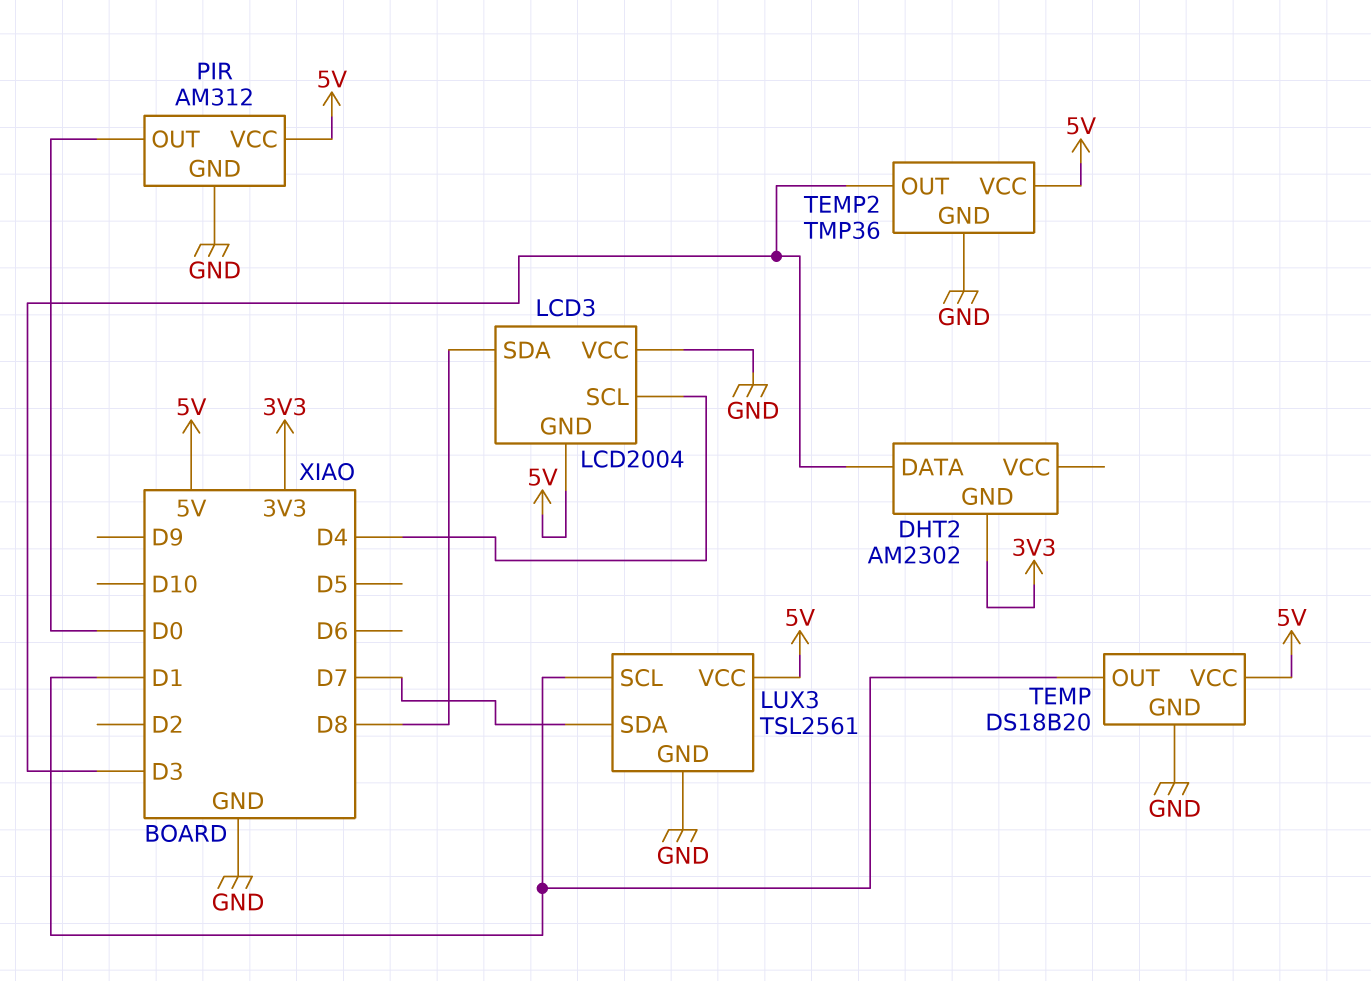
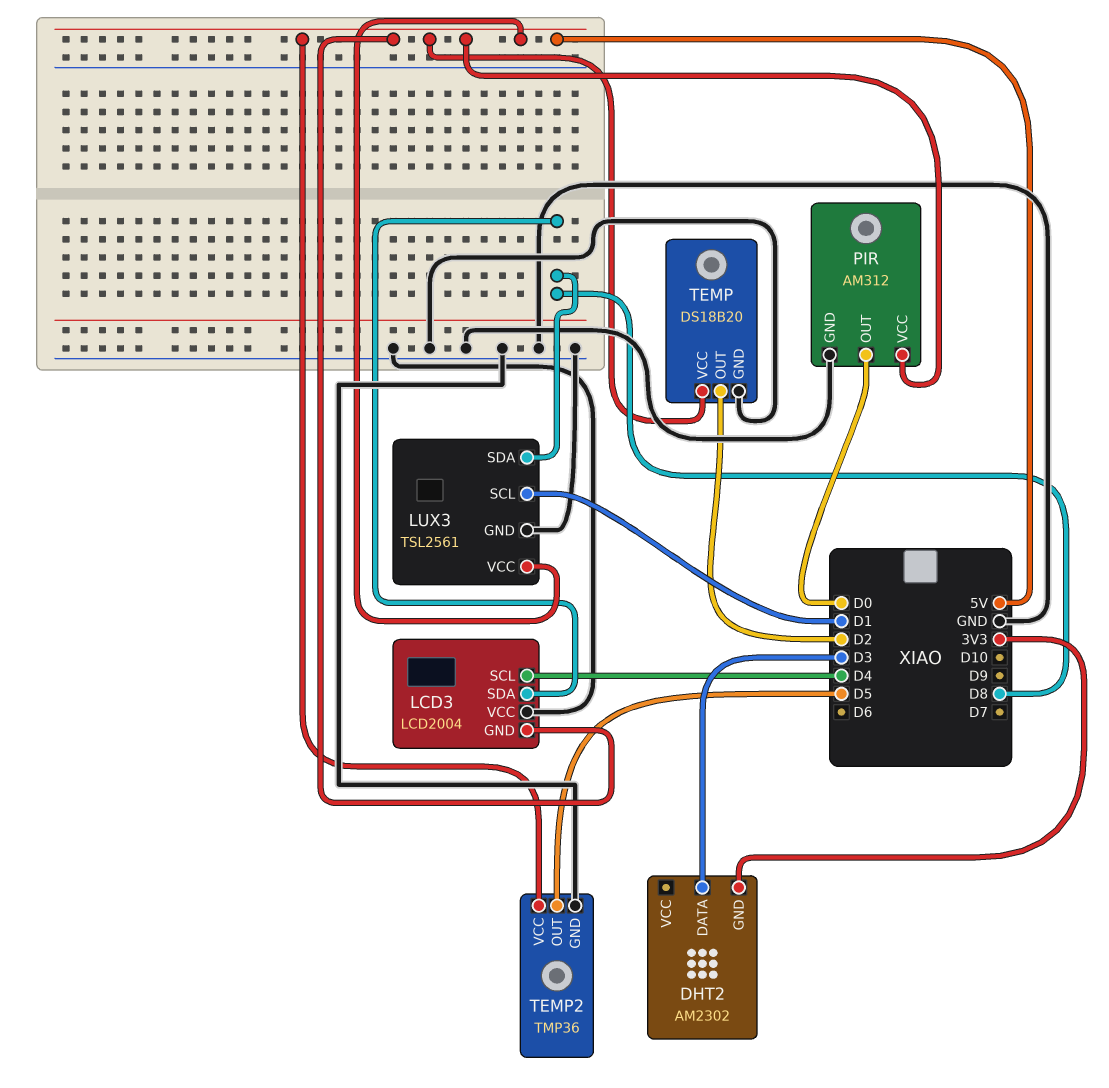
LUX3 pin SDA: D7 -> D8
TEMP pin OUT: D1 -> D2
TEMP2 pin OUT: D3 -> D5

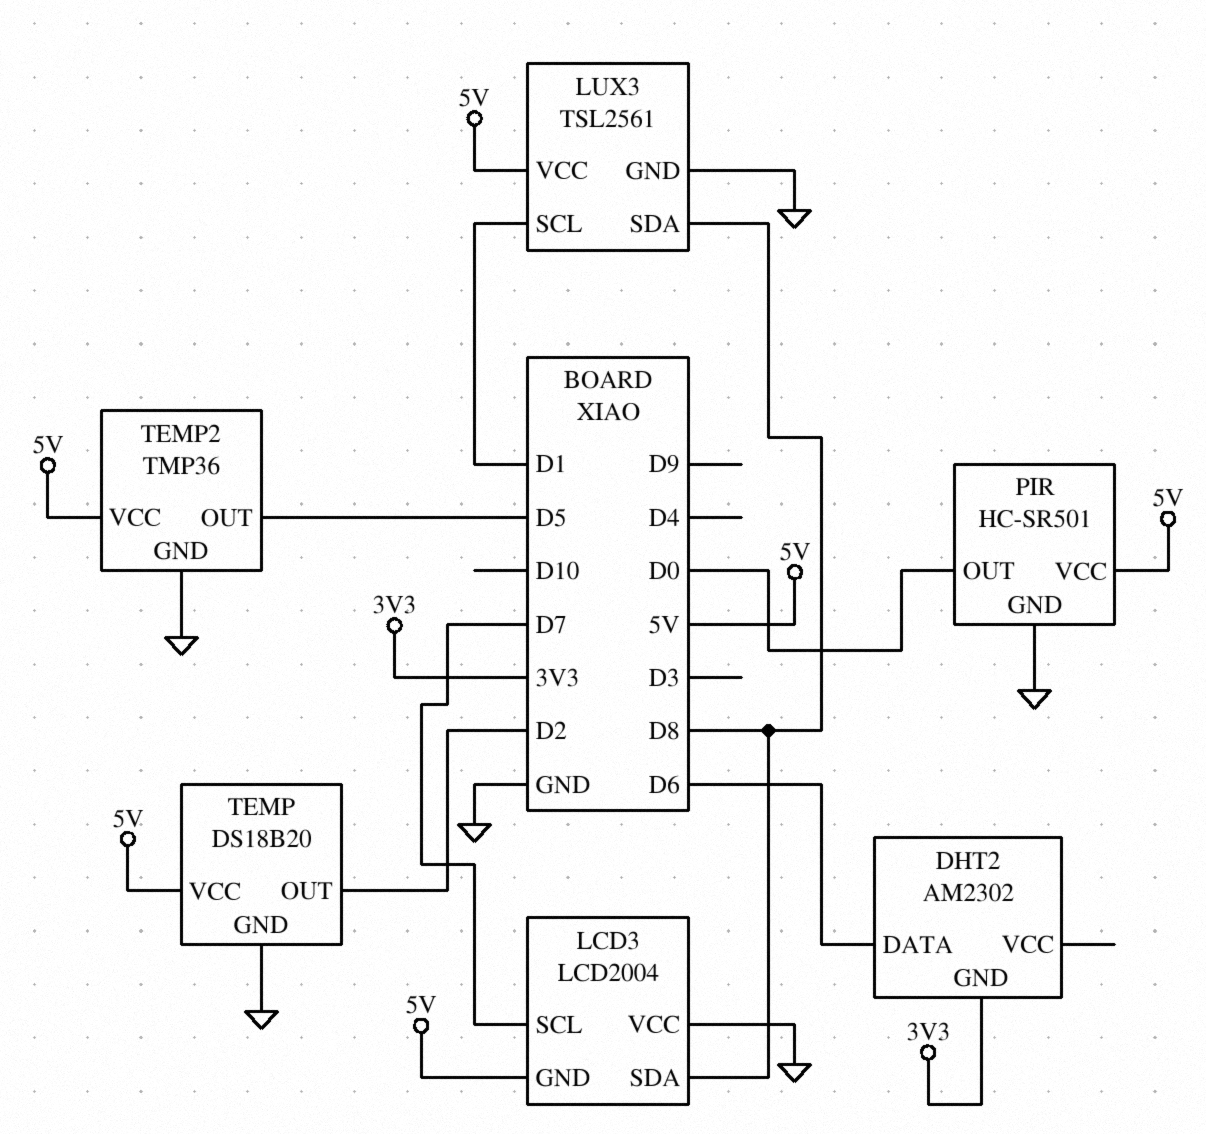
DHT2 pin DATA: D3 -> D6
LCD3 pin SCL: D4 -> D7
PIR: AM312 -> HC-SR501

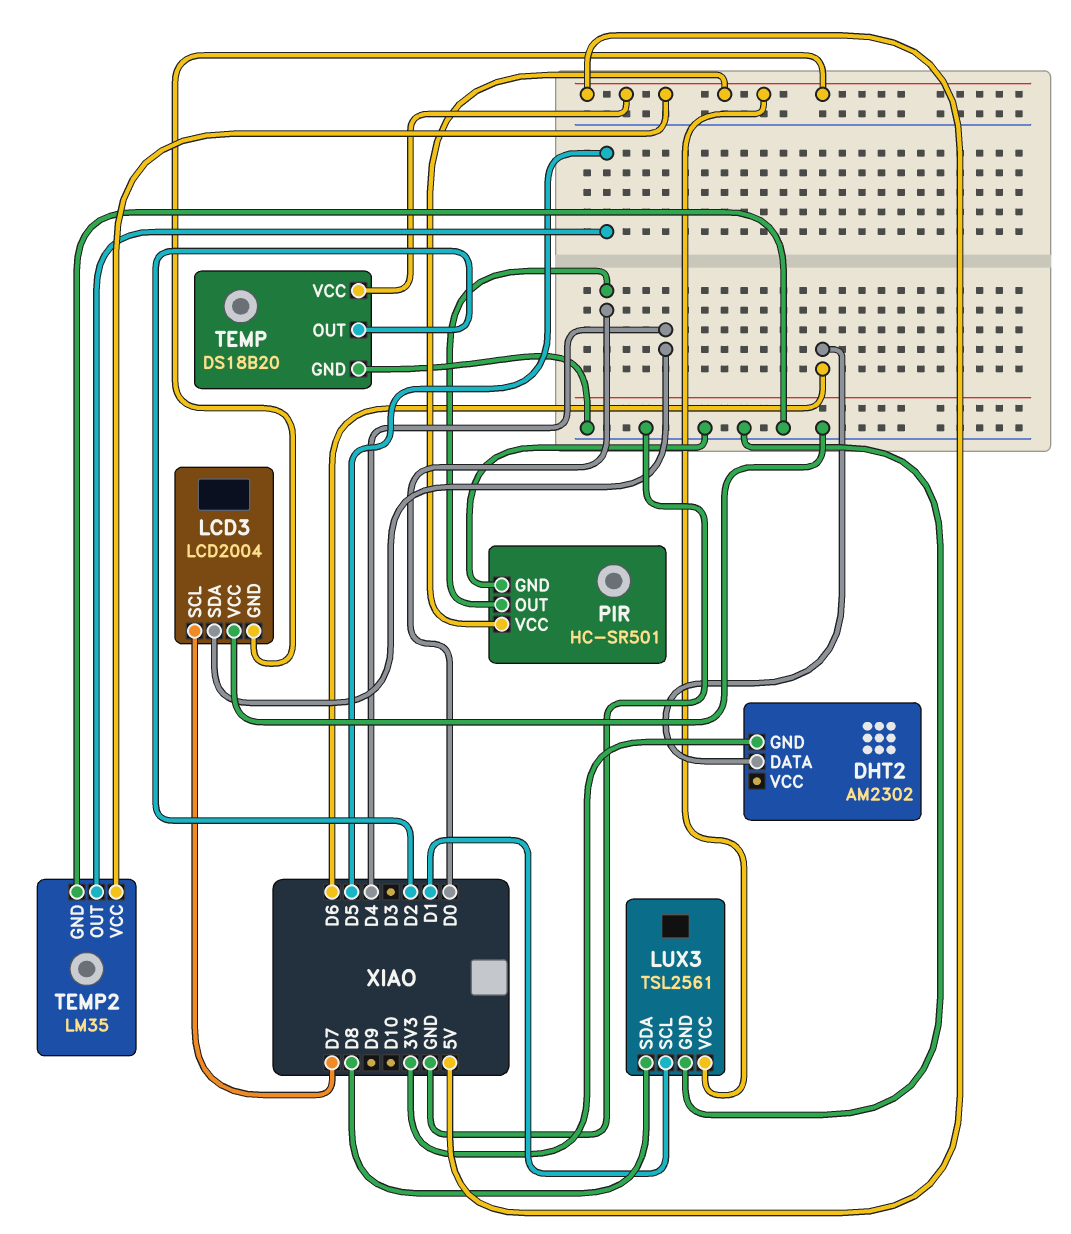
LCD3 pin SDA: D8 -> D4
TEMP2: TMP36 -> LM35

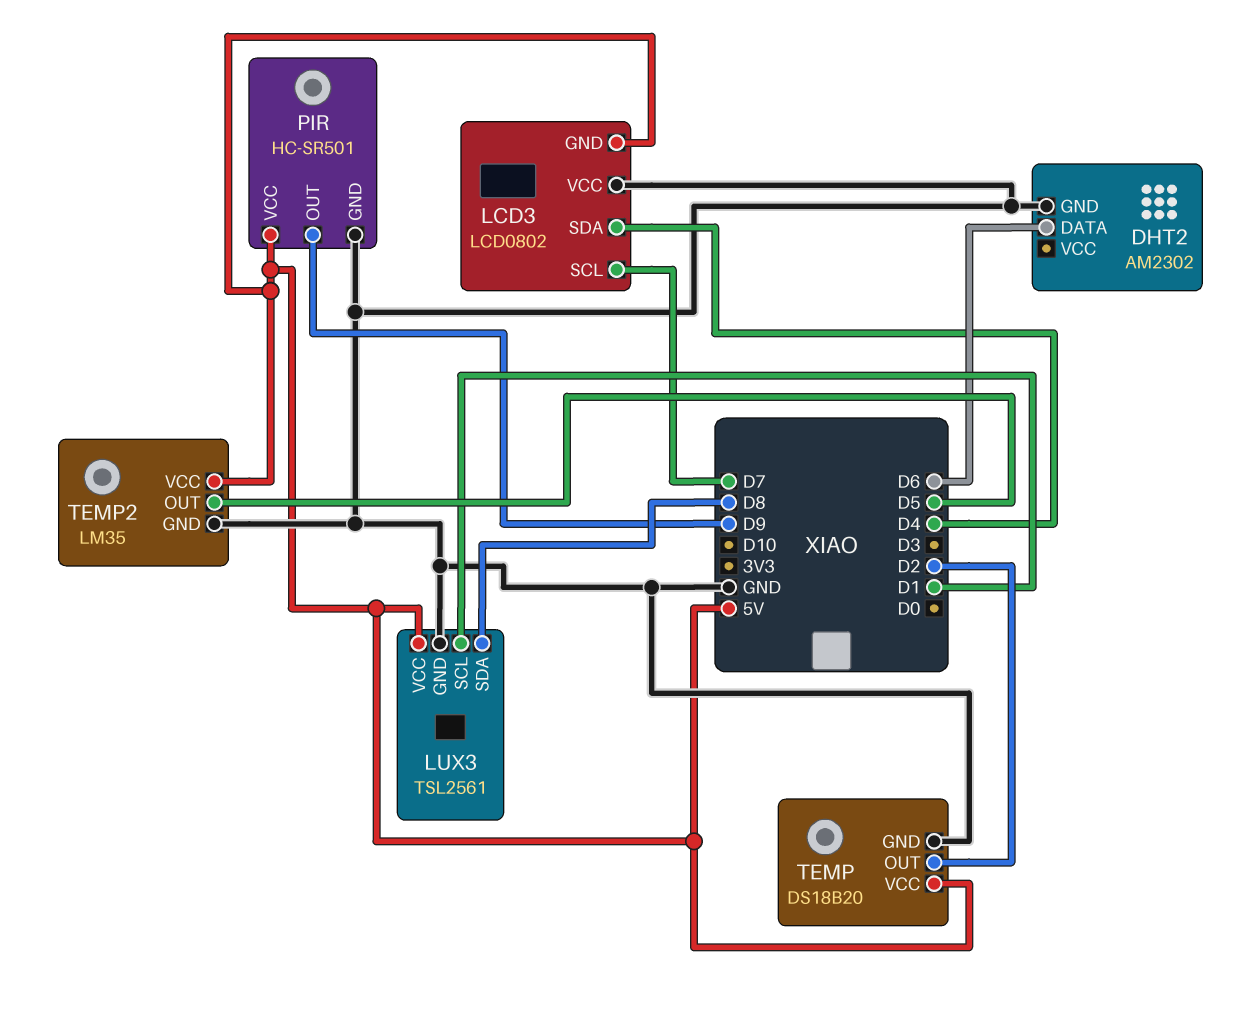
DHT2 pin GND: 3V3 -> GND
LCD3: LCD2004 -> LCD0802
PIR pin OUT: D0 -> D9

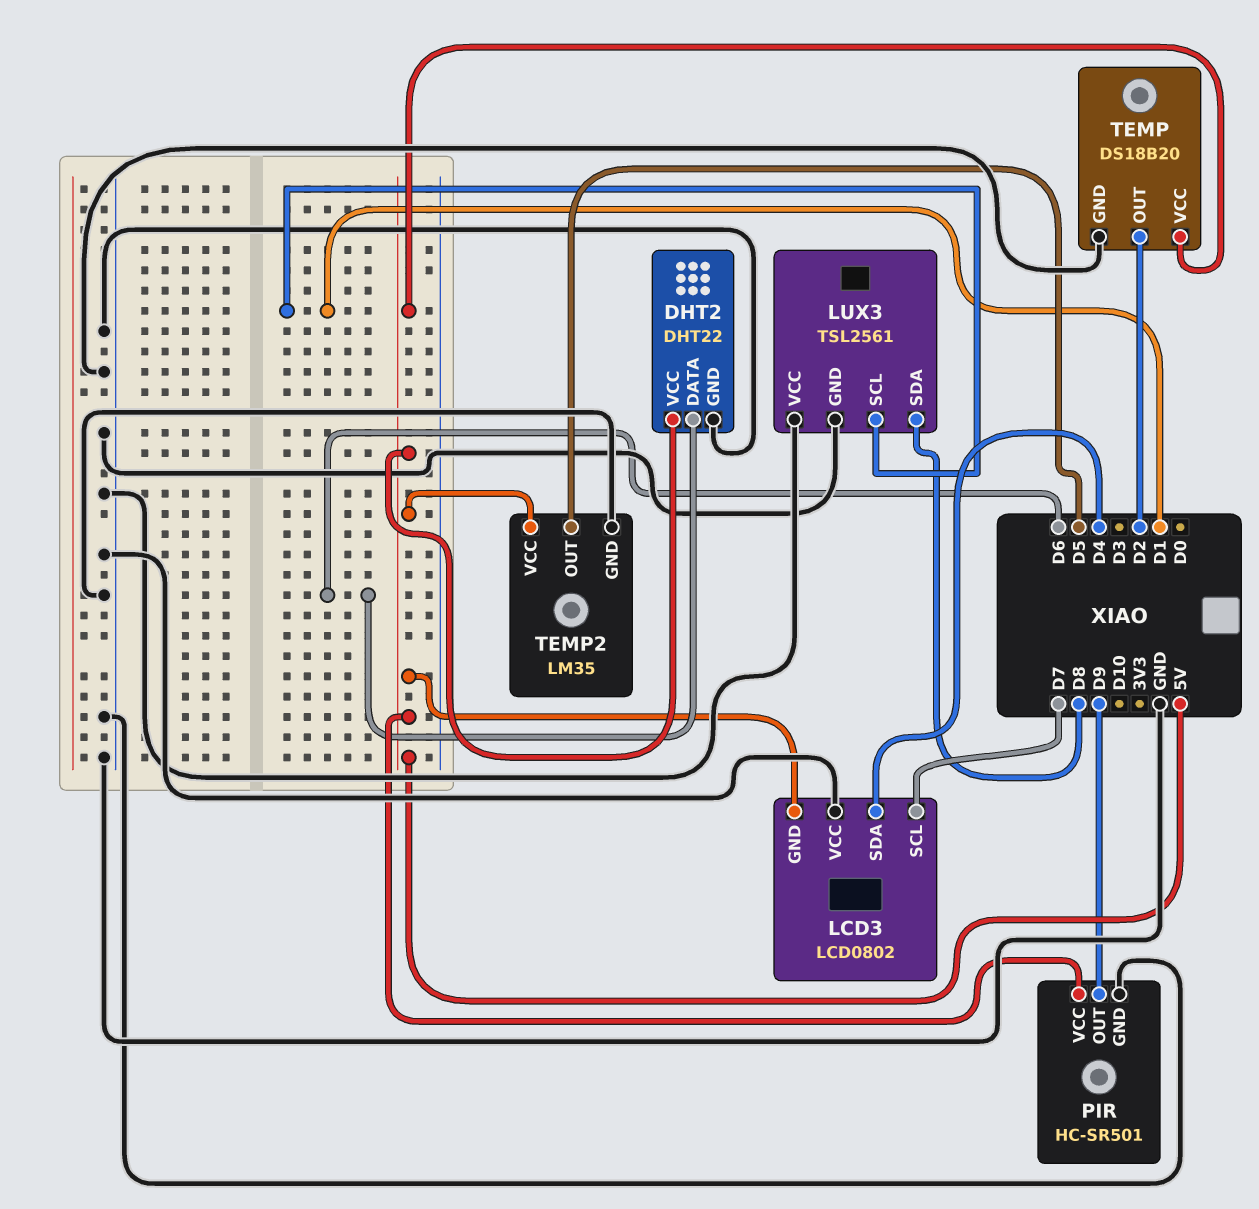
DHT2: AM2302 -> DHT22
DHT2 pin VCC: none -> 5V
LUX3 pin VCC: 5V -> GND

